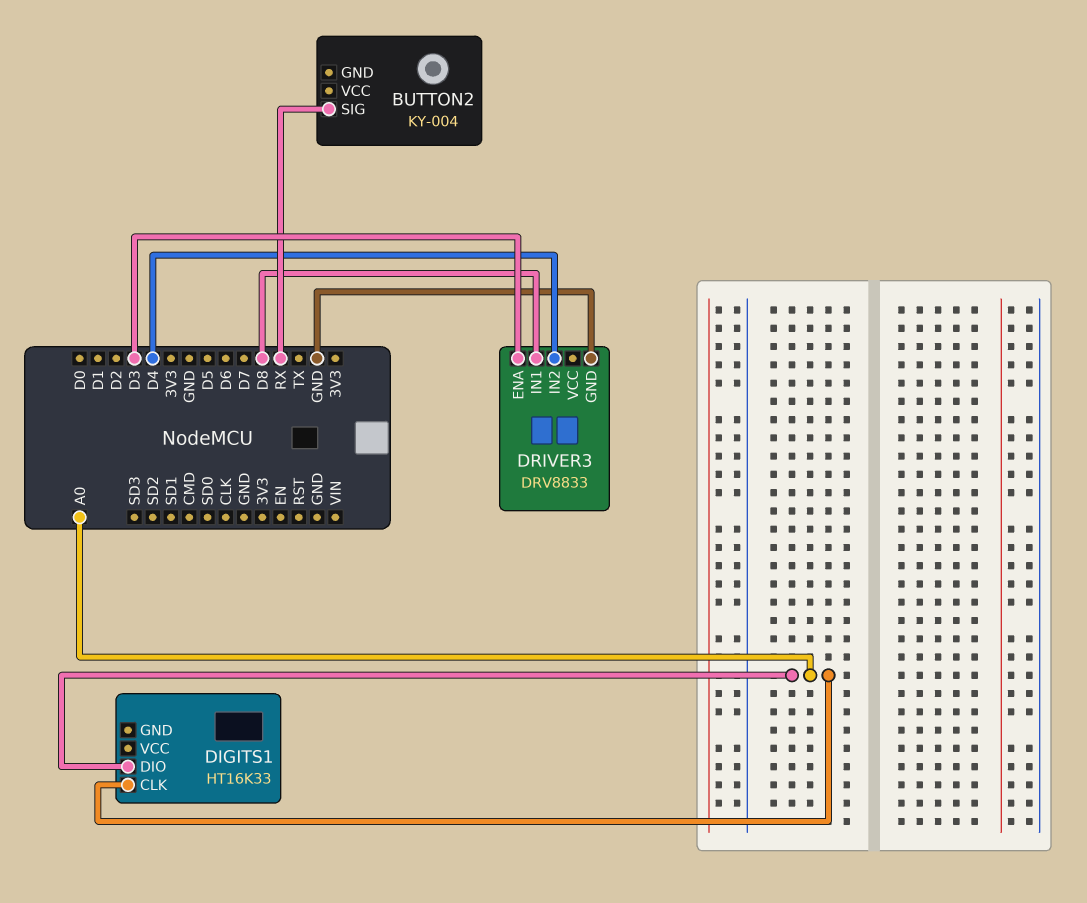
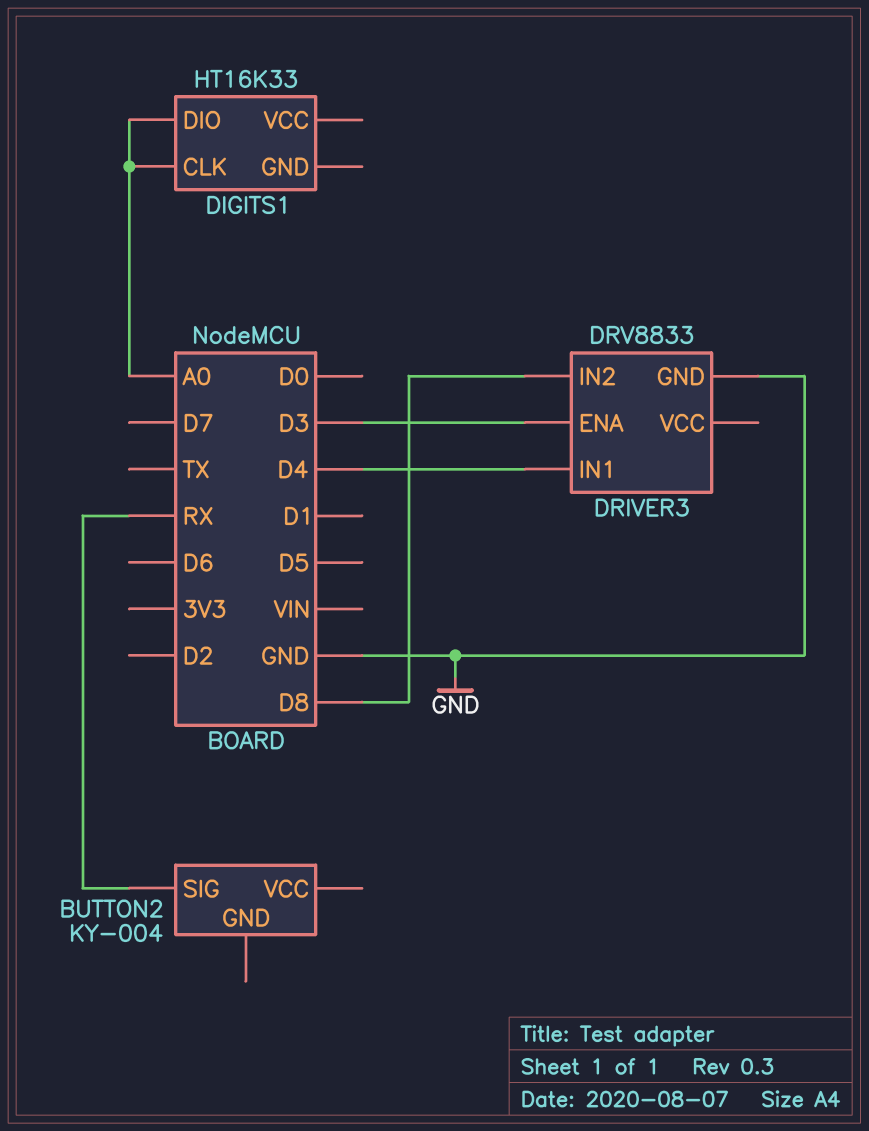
DRIVER3 pin IN1: D8 -> D4
DRIVER3 pin IN2: D4 -> D8

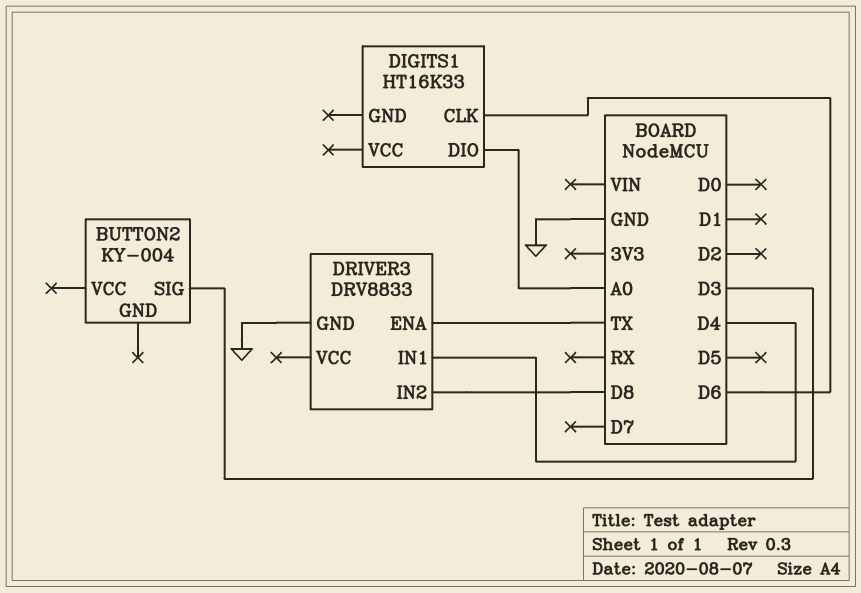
BUTTON2 pin SIG: RX -> D3
DIGITS1 pin CLK: A0 -> D6
DRIVER3 pin ENA: D3 -> TX

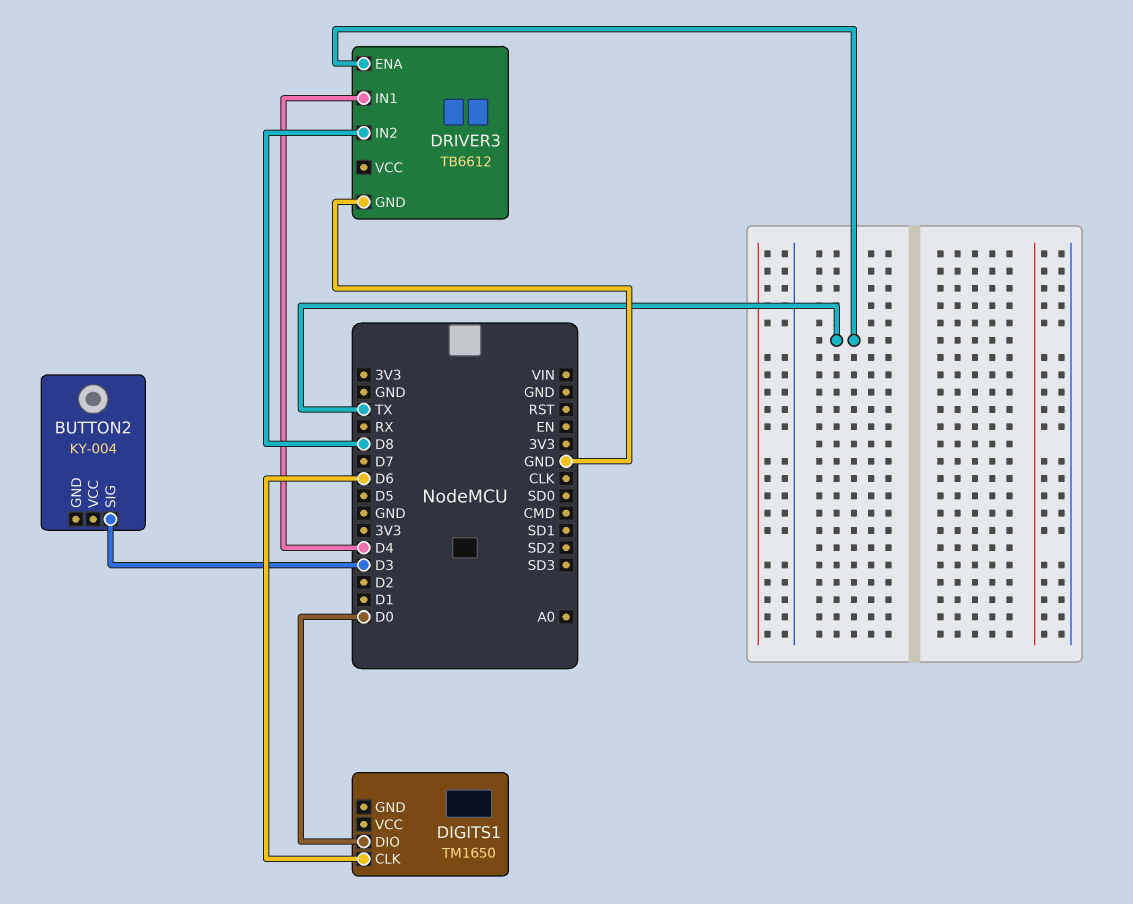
DIGITS1: HT16K33 -> TM1650
DIGITS1 pin DIO: A0 -> D0
DRIVER3: DRV8833 -> TB6612

